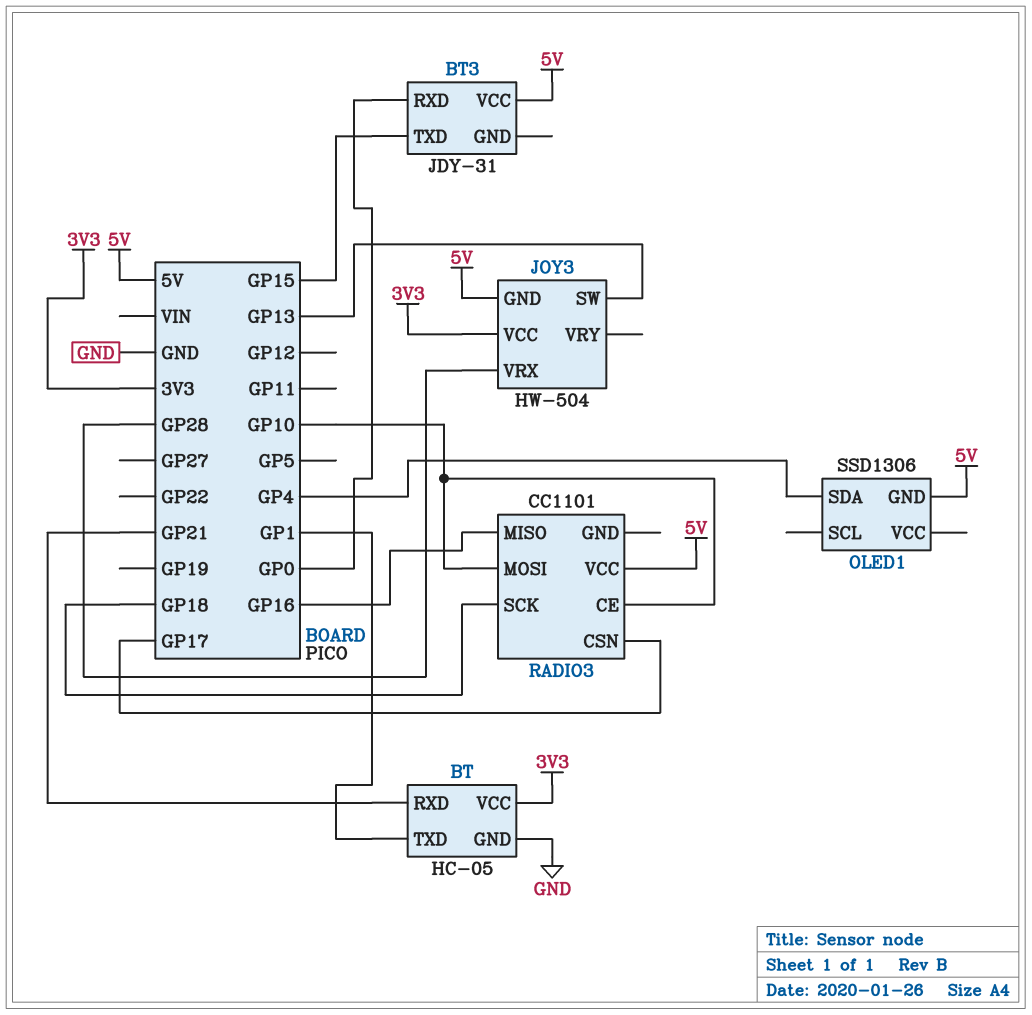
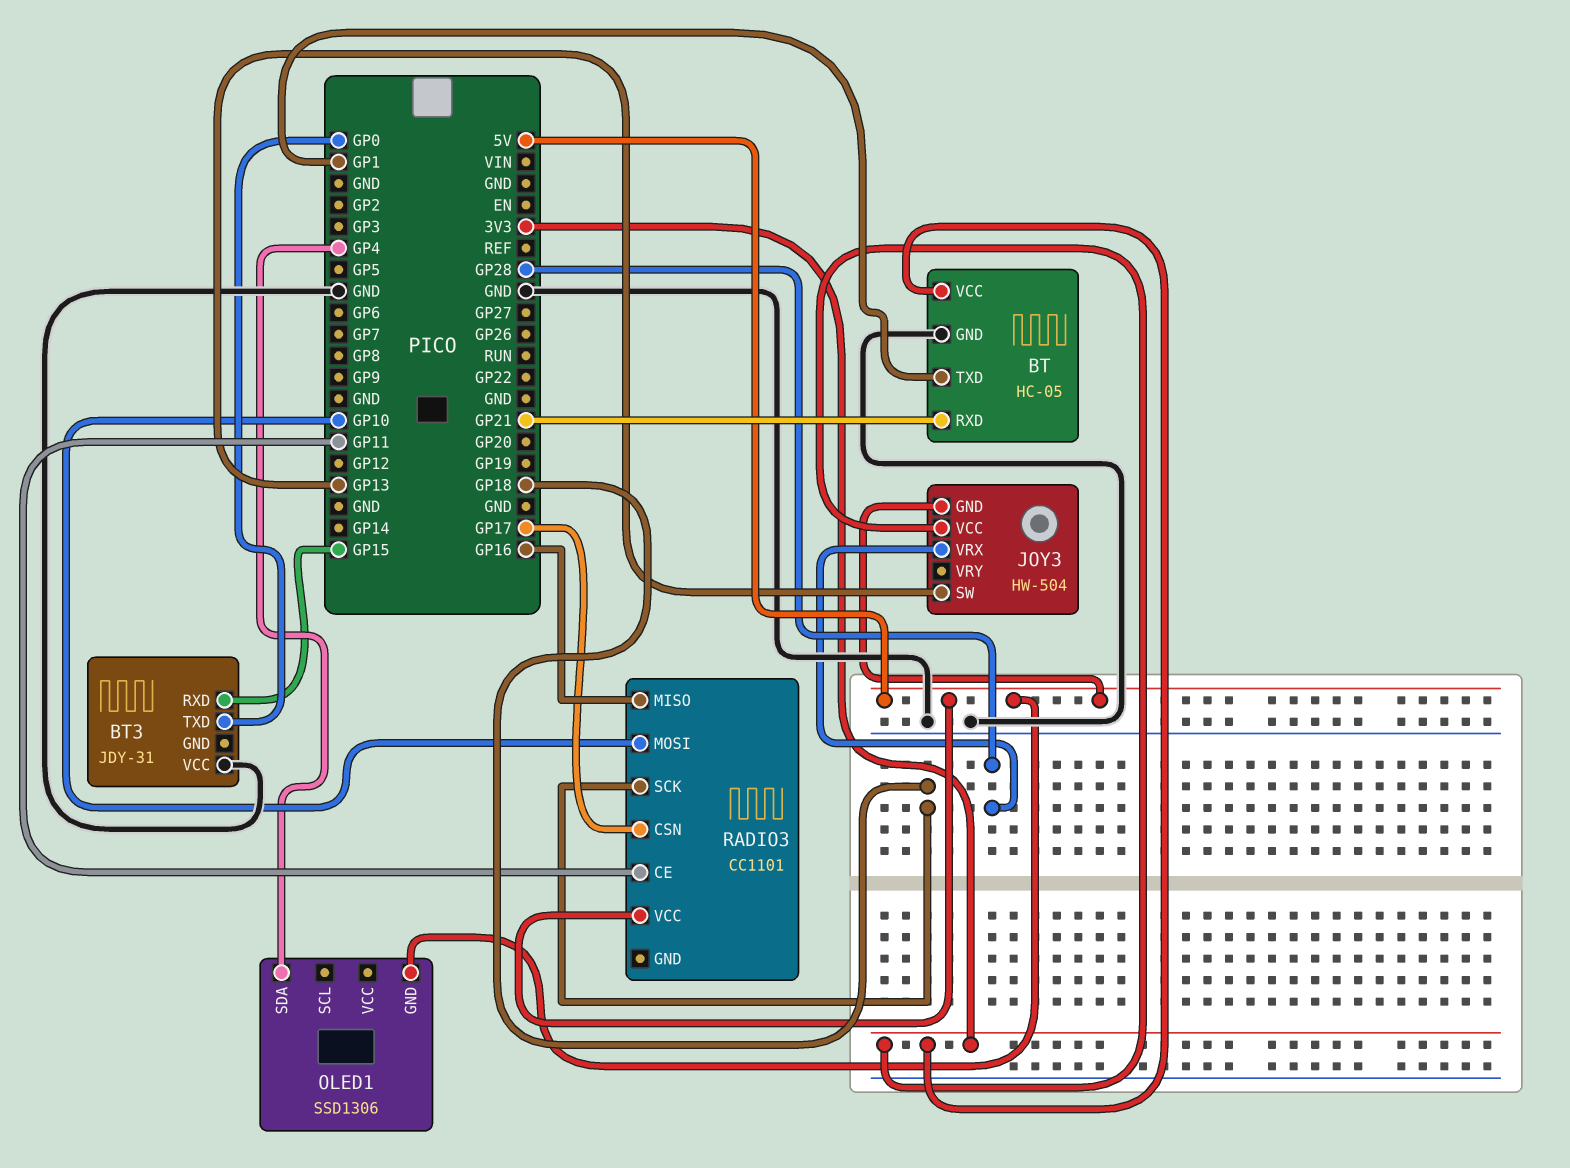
BT3 pin RXD: GP0 -> GP15
BT3 pin TXD: GP15 -> GP0
BT3 pin VCC: 5V -> GND
RADIO3 pin CE: GP10 -> GP11

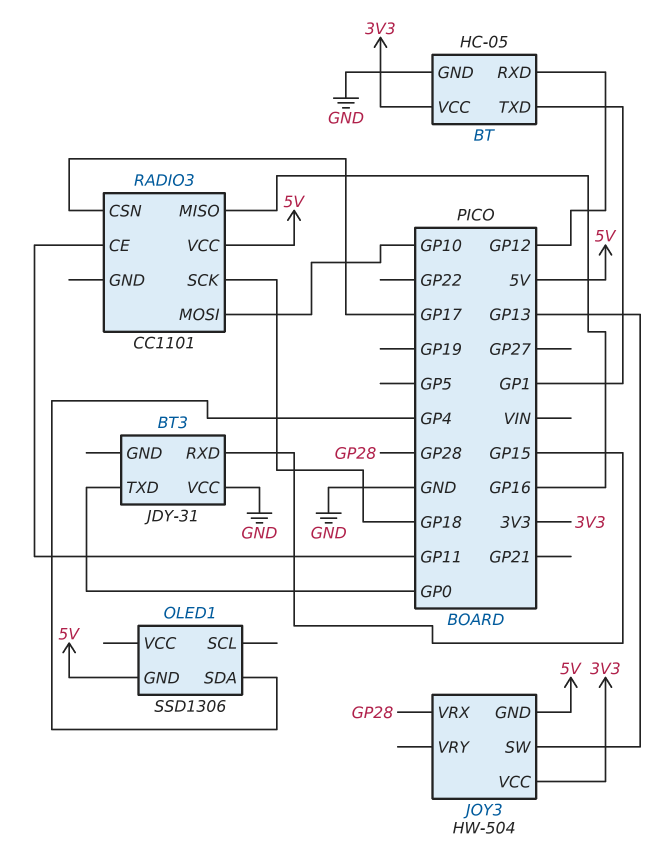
BT pin RXD: GP21 -> GP12

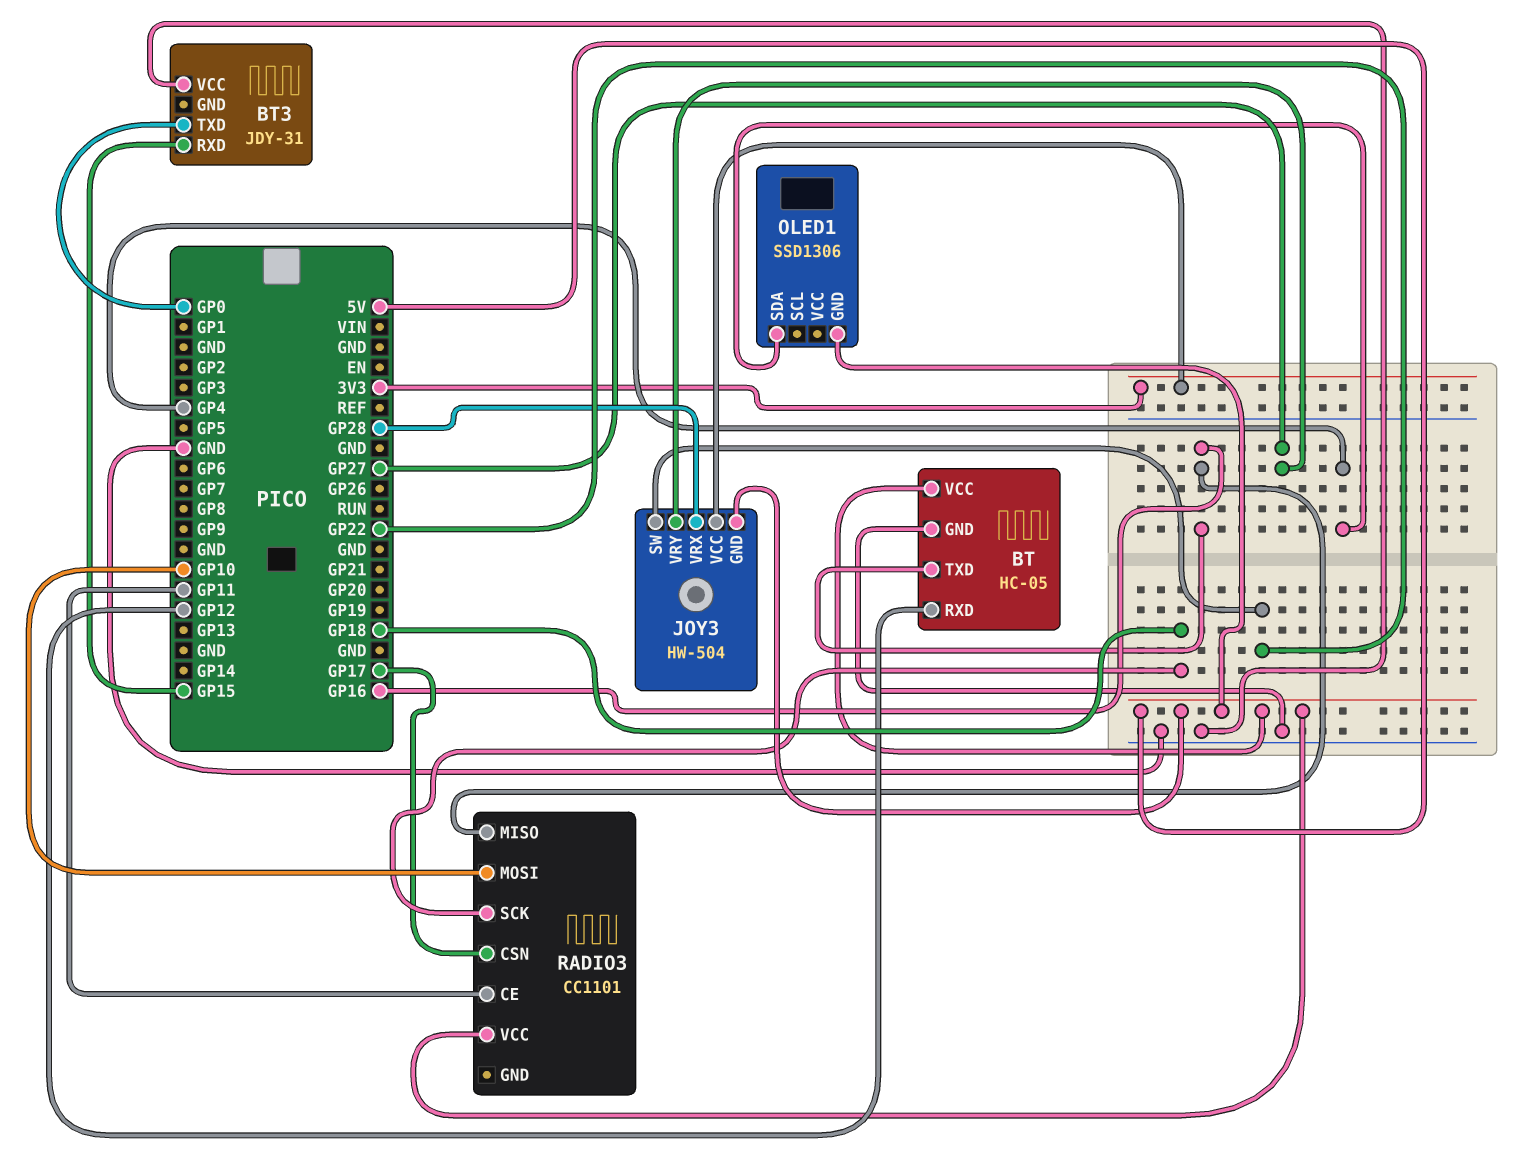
BT pin TXD: GP1 -> GP16
BT pin VCC: 3V3 -> 5V
JOY3 pin SW: GP13 -> GP22
JOY3 pin VRY: none -> GP27

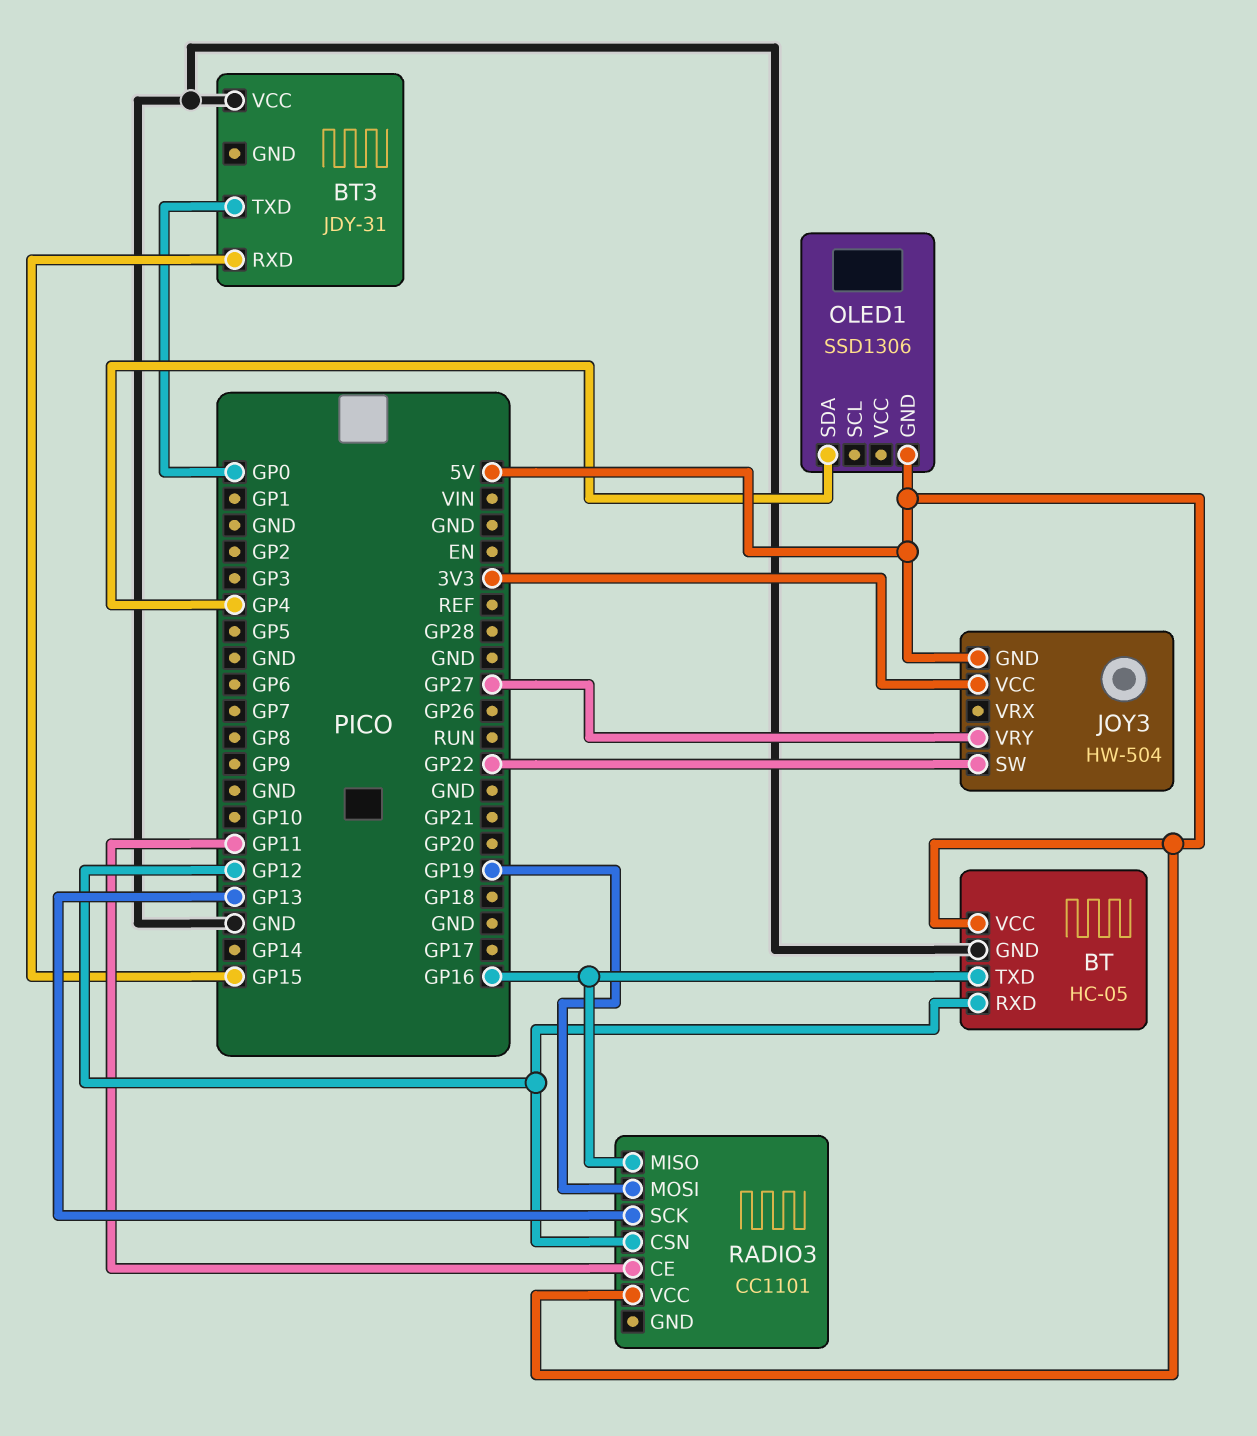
JOY3 pin VRX: GP28 -> none
RADIO3 pin CSN: GP17 -> GP12
RADIO3 pin MOSI: GP10 -> GP19
RADIO3 pin SCK: GP18 -> GP13

